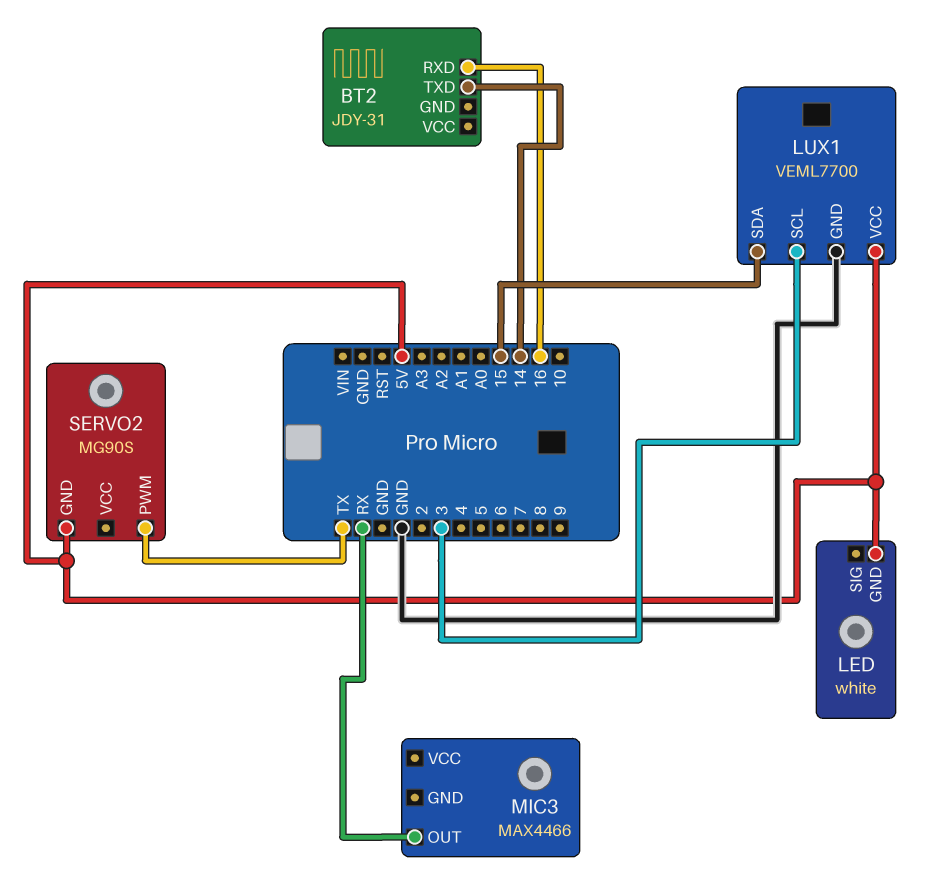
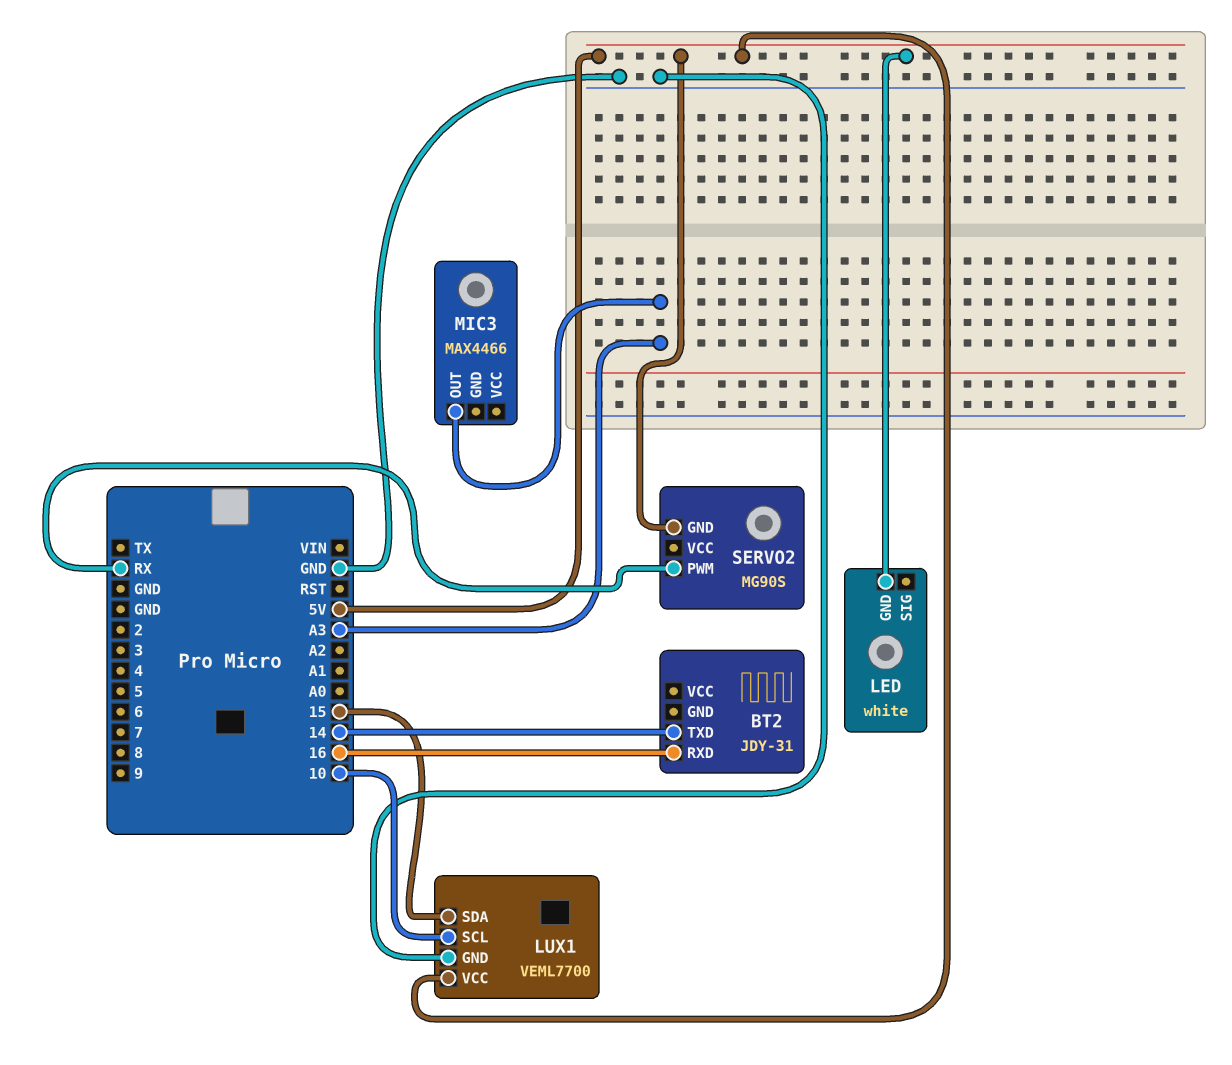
LUX1 pin SCL: 3 -> 10
MIC3 pin OUT: RX -> A3
SERVO2 pin PWM: TX -> RX

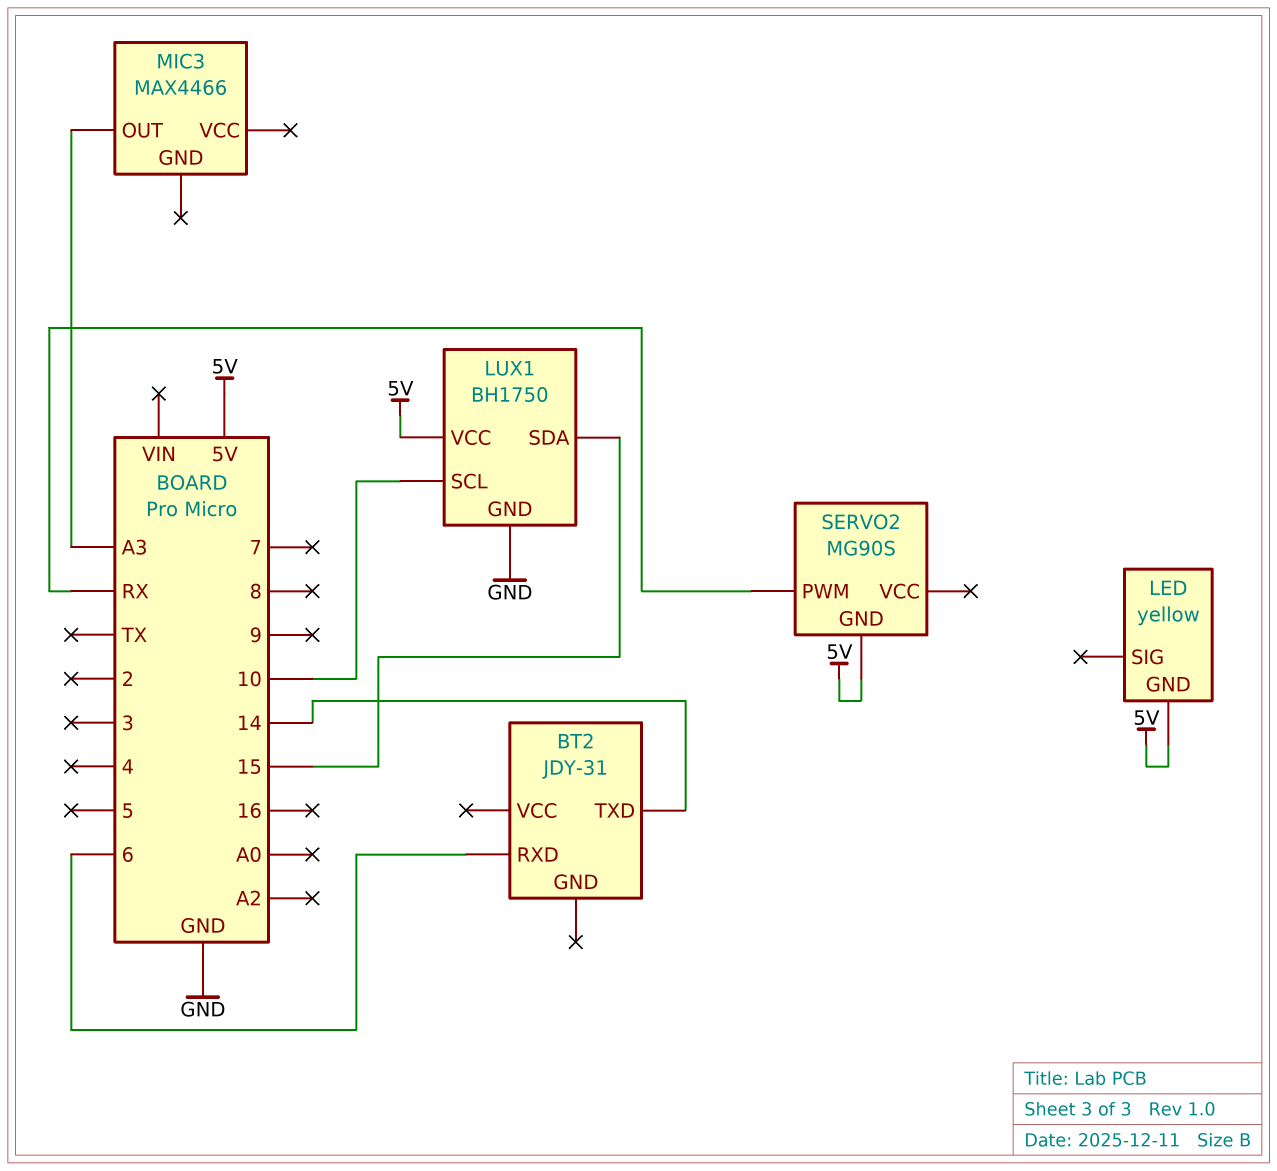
BT2 pin RXD: 16 -> 6
LED: white -> yellow
LUX1: VEML7700 -> BH1750

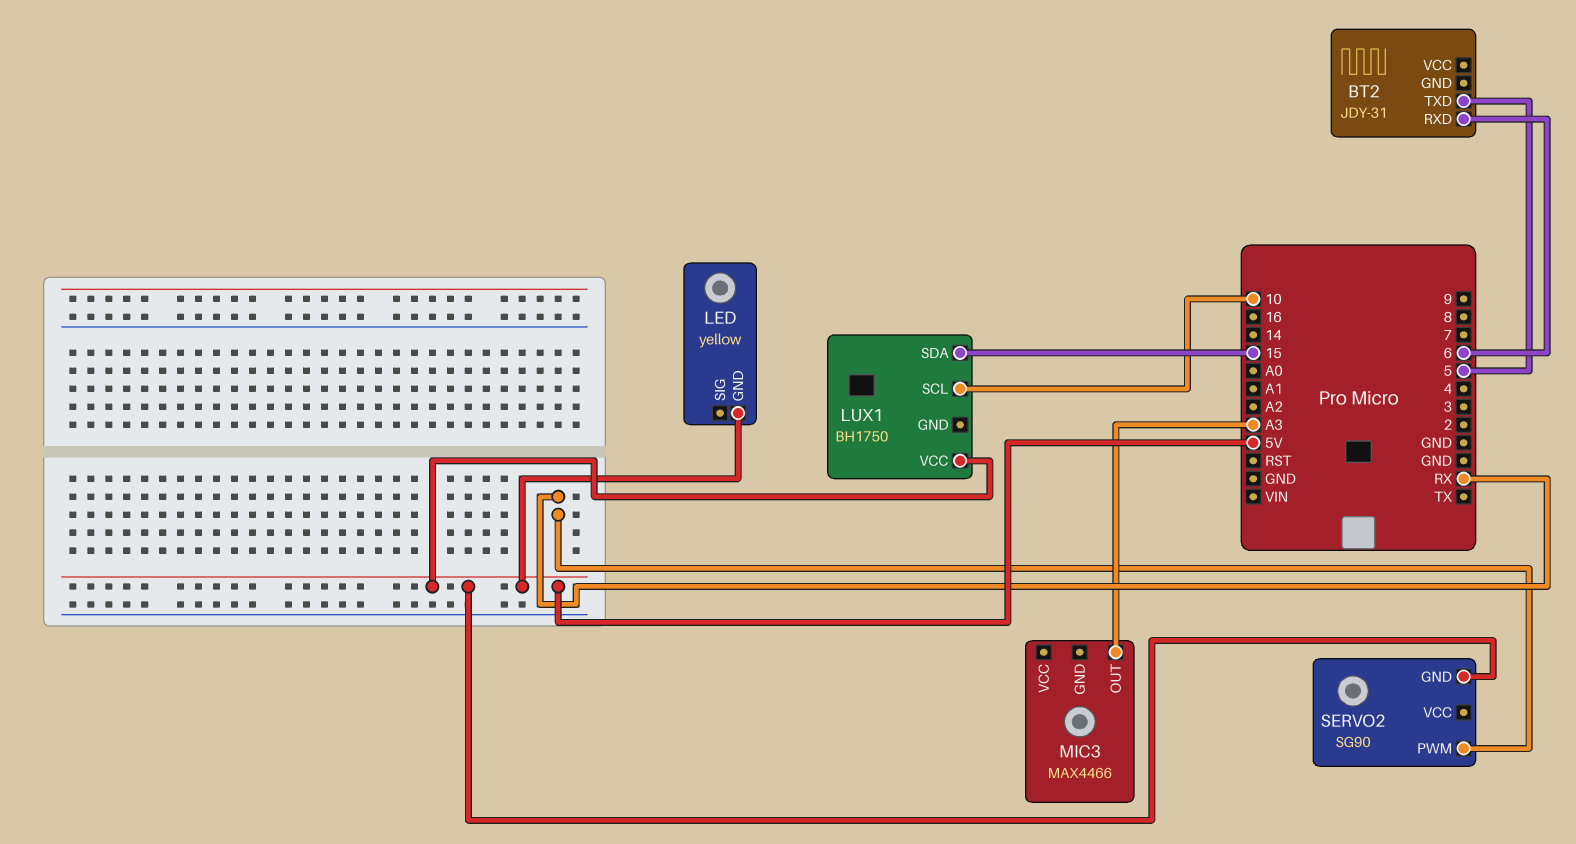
BT2 pin TXD: 14 -> 5
LUX1 pin GND: GND -> none
SERVO2: MG90S -> SG90

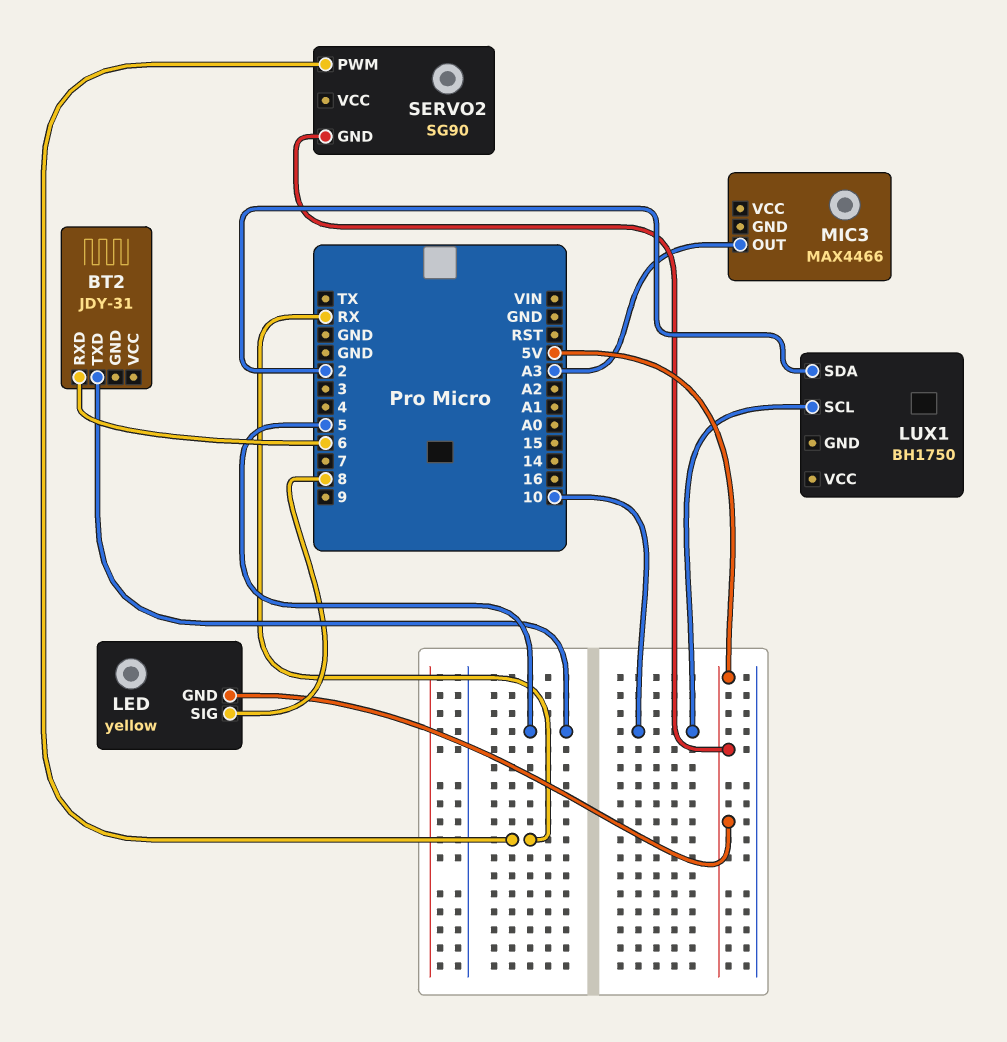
LED pin SIG: none -> 8
LUX1 pin SDA: 15 -> 2
LUX1 pin VCC: 5V -> none

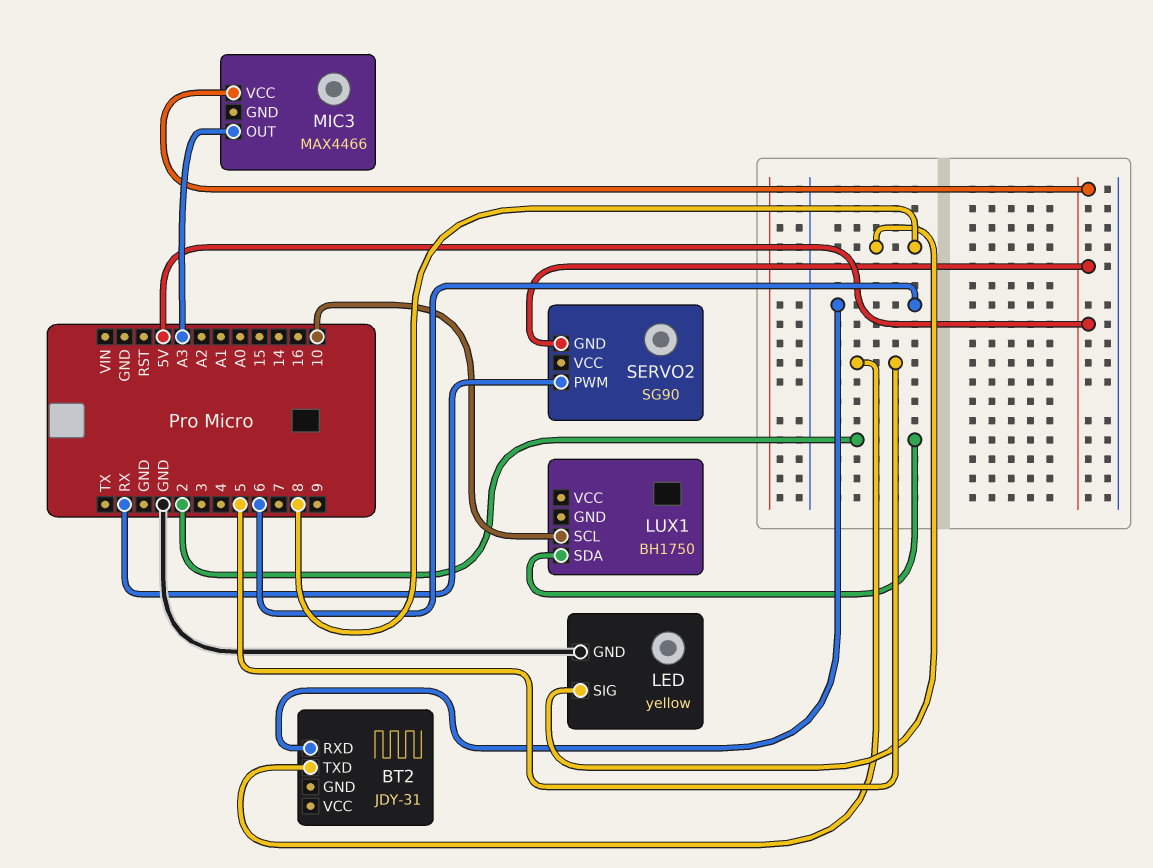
LED pin GND: 5V -> GND
MIC3 pin VCC: none -> 5V

